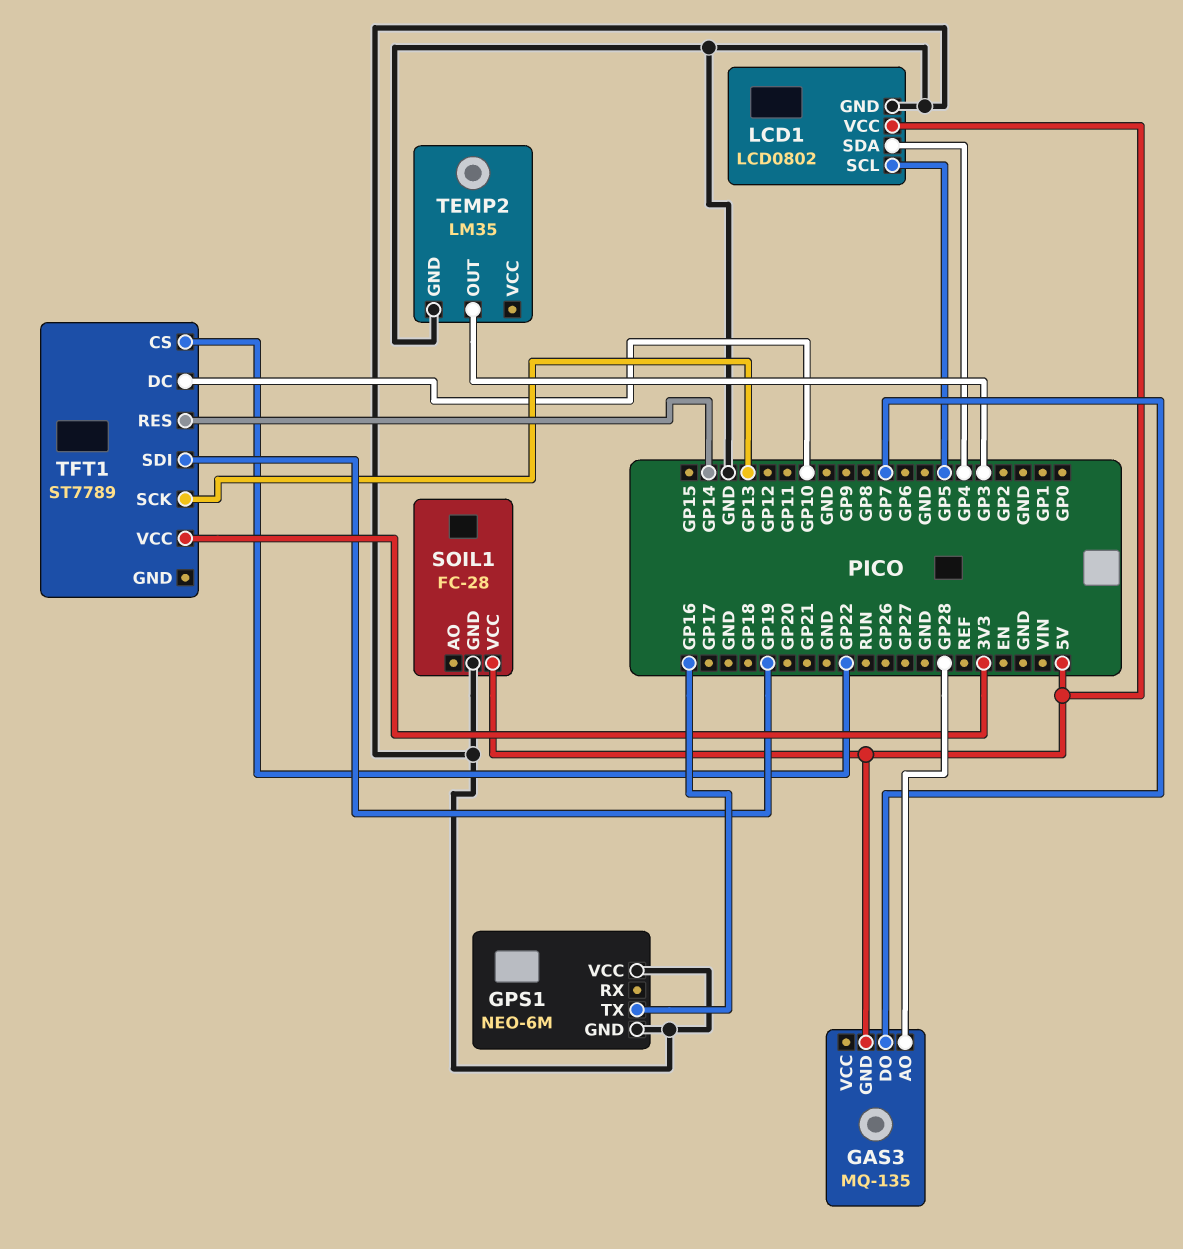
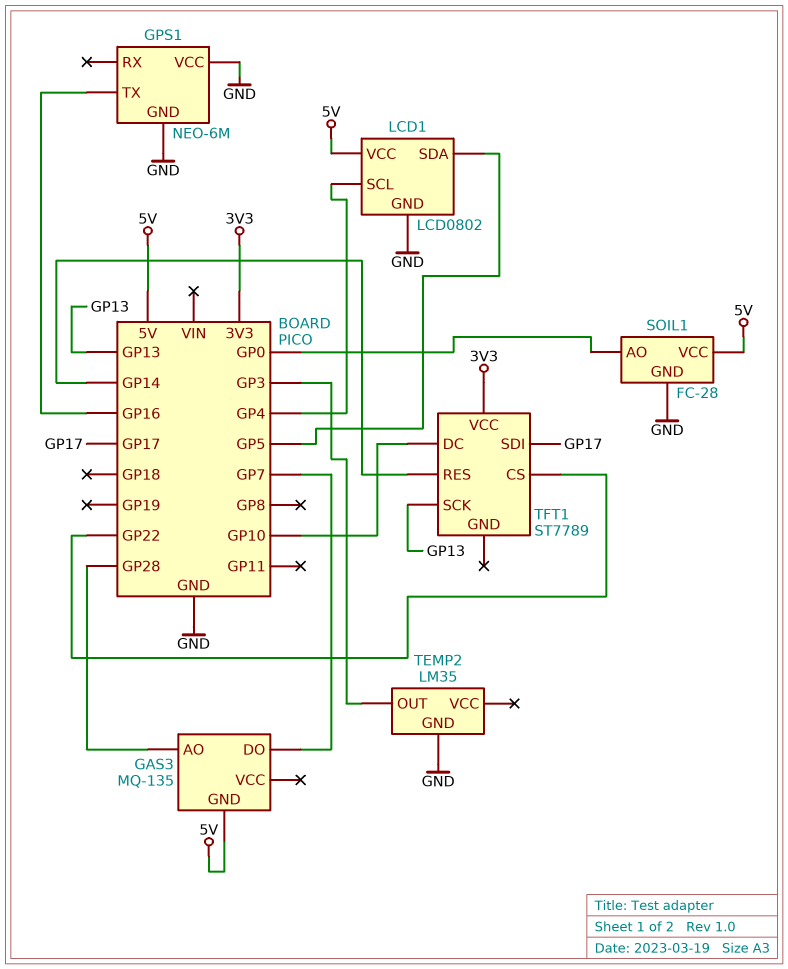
LCD1 pin SCL: GP5 -> GP4
LCD1 pin SDA: GP4 -> GP5
SOIL1 pin AO: none -> GP0
TFT1 pin SDI: GP19 -> GP17

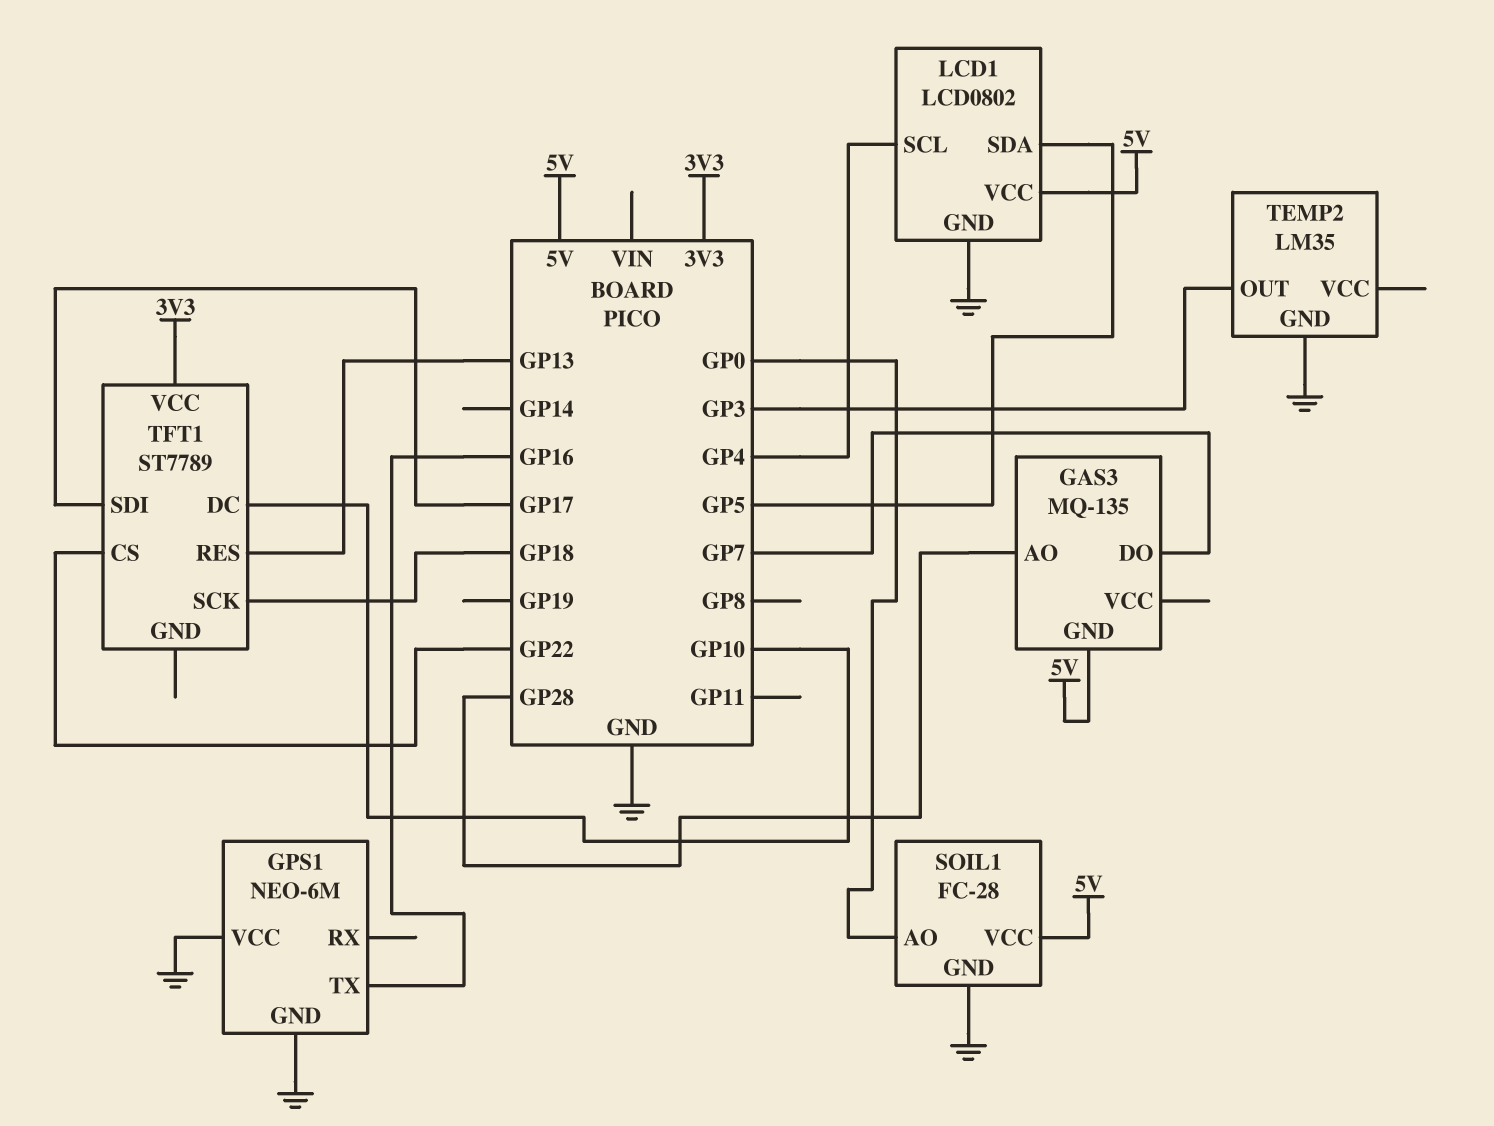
TFT1 pin RES: GP14 -> GP13
TFT1 pin SCK: GP13 -> GP18

